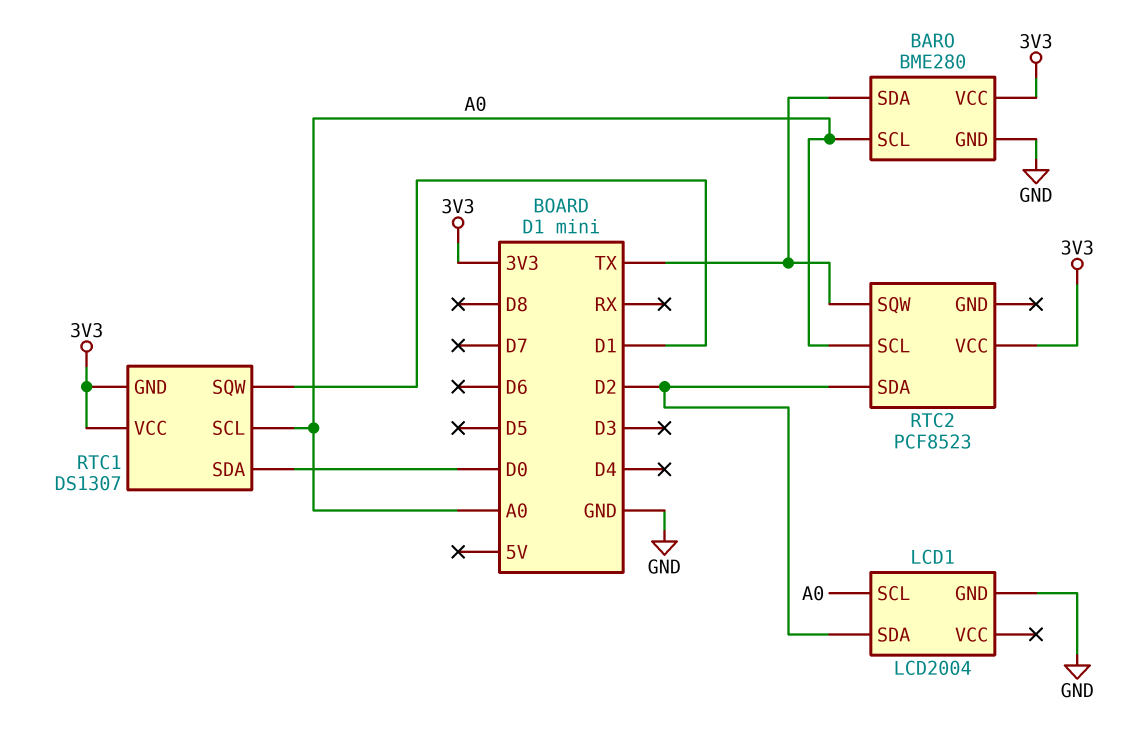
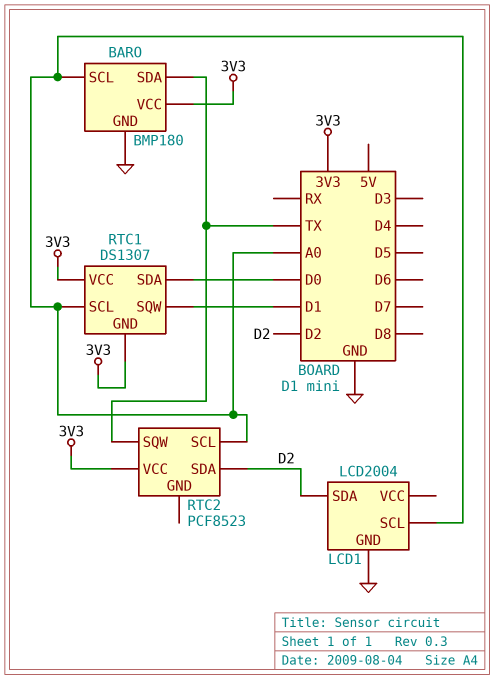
BARO: BME280 -> BMP180

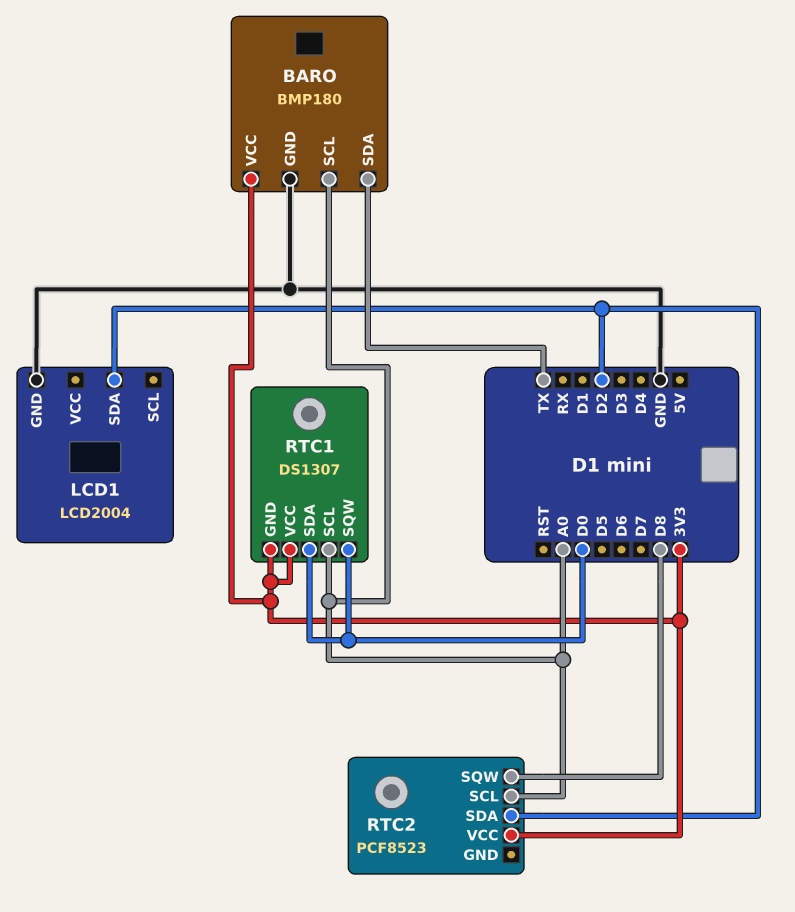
LCD1 pin SCL: A0 -> none
RTC1 pin SQW: D1 -> D0
RTC2 pin SQW: TX -> D8

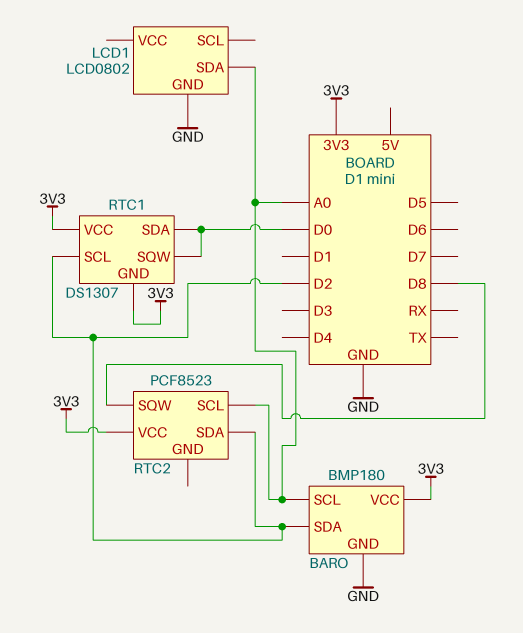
BARO pin SDA: TX -> D2
LCD1: LCD2004 -> LCD0802
LCD1 pin SDA: D2 -> A0
RTC1 pin SCL: A0 -> D2

